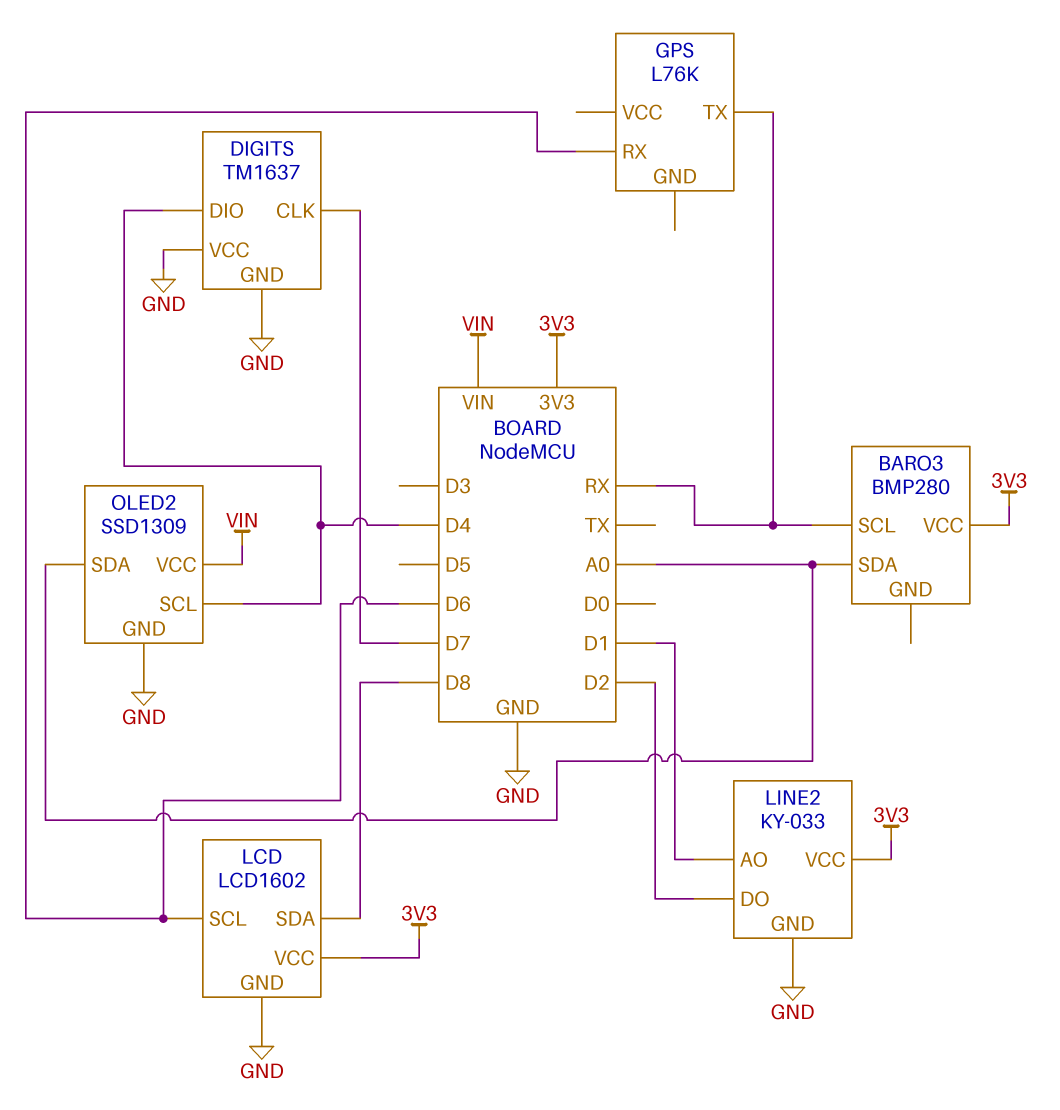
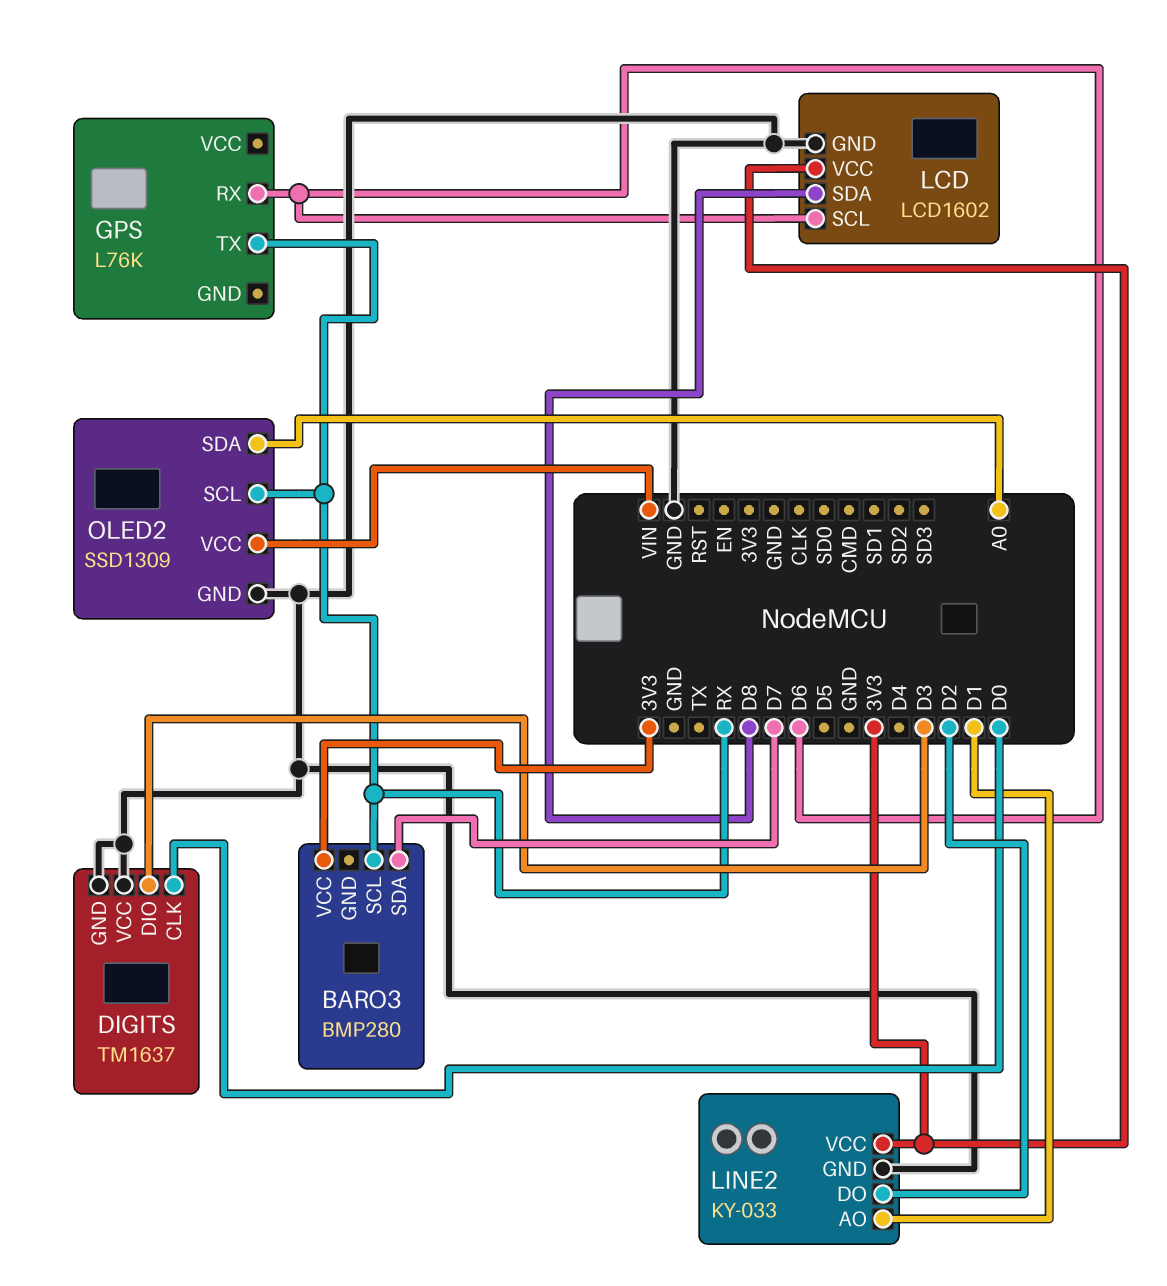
BARO3 pin SDA: A0 -> D7
DIGITS pin CLK: D7 -> D0
DIGITS pin DIO: D4 -> D3
OLED2 pin SCL: D4 -> RX

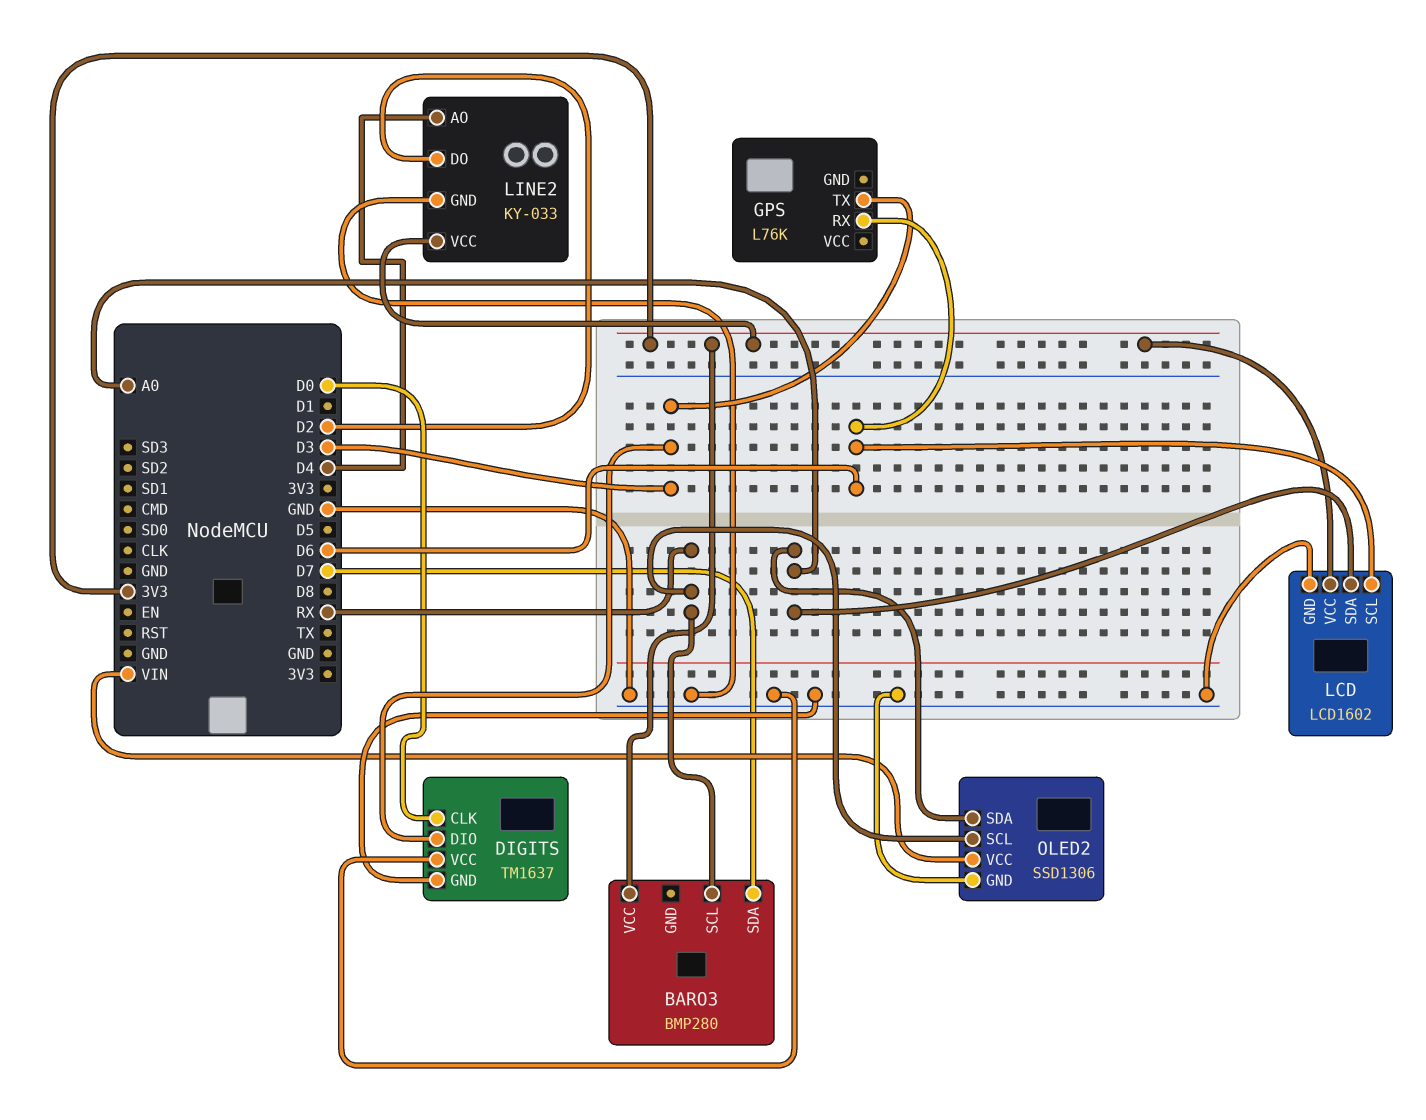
GPS pin TX: RX -> D3
LCD pin SDA: D8 -> A0
LINE2 pin AO: D1 -> D4
OLED2: SSD1309 -> SSD1306

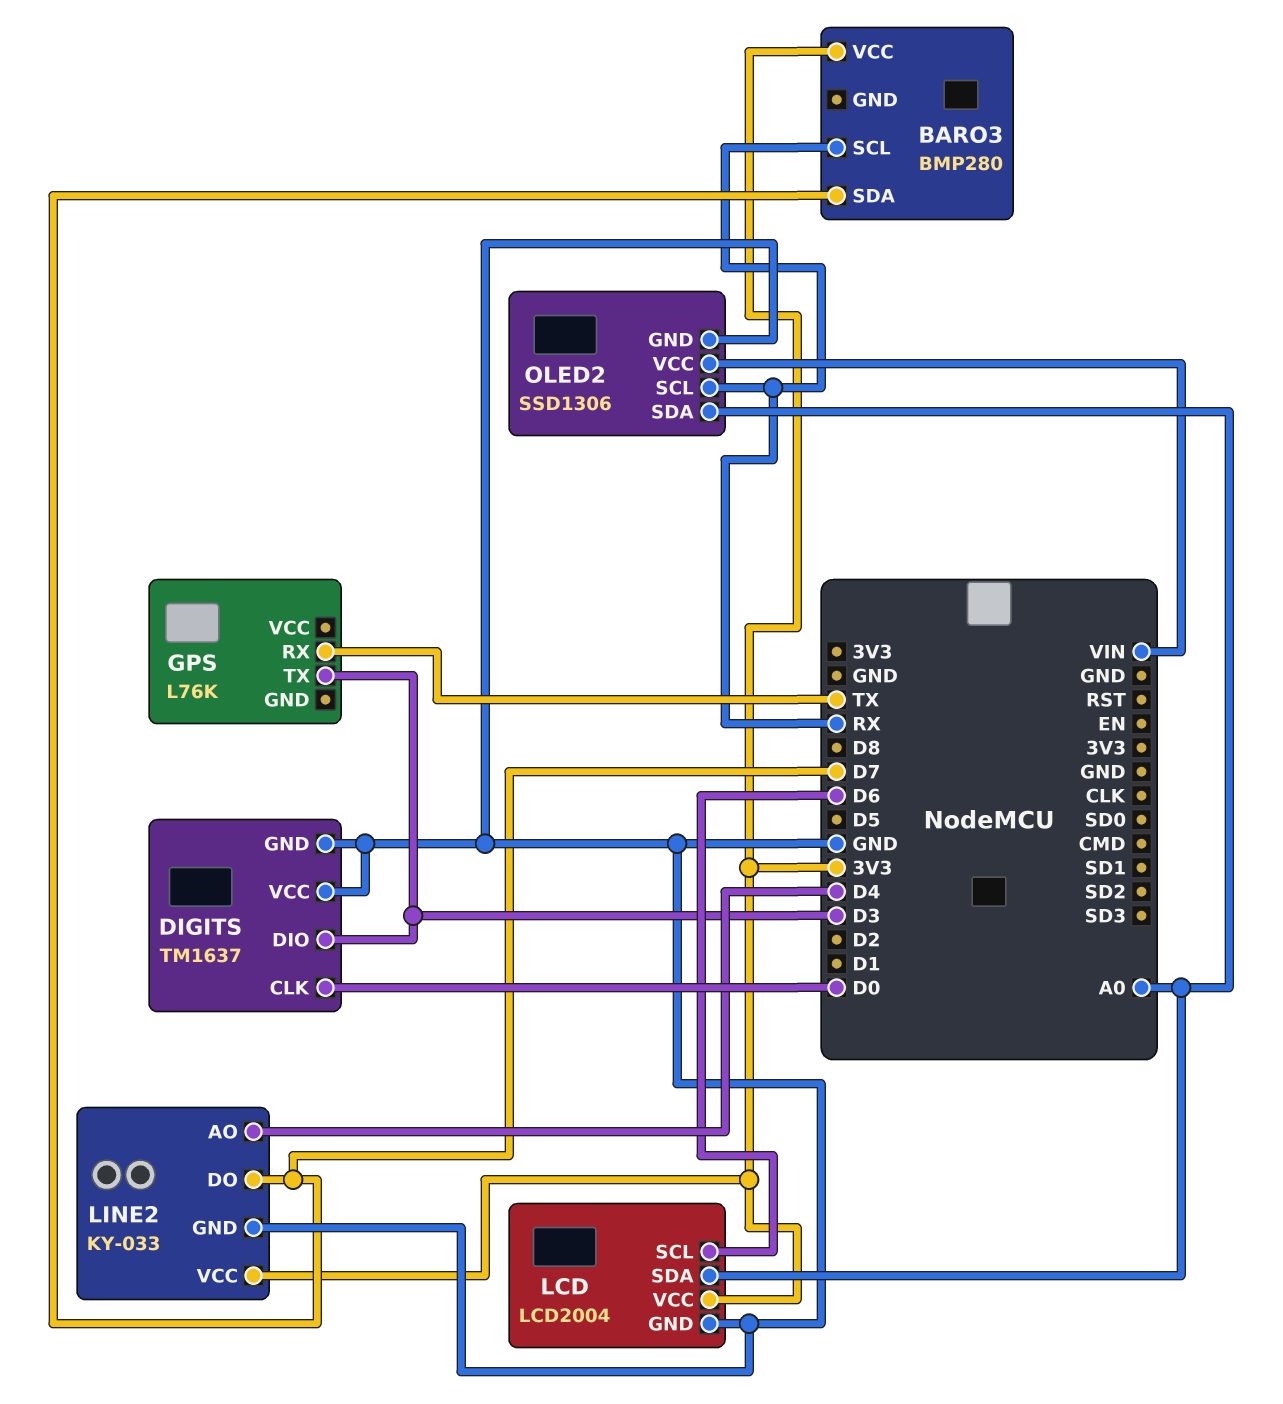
GPS pin RX: D6 -> TX
LCD: LCD1602 -> LCD2004
LINE2 pin DO: D2 -> D7

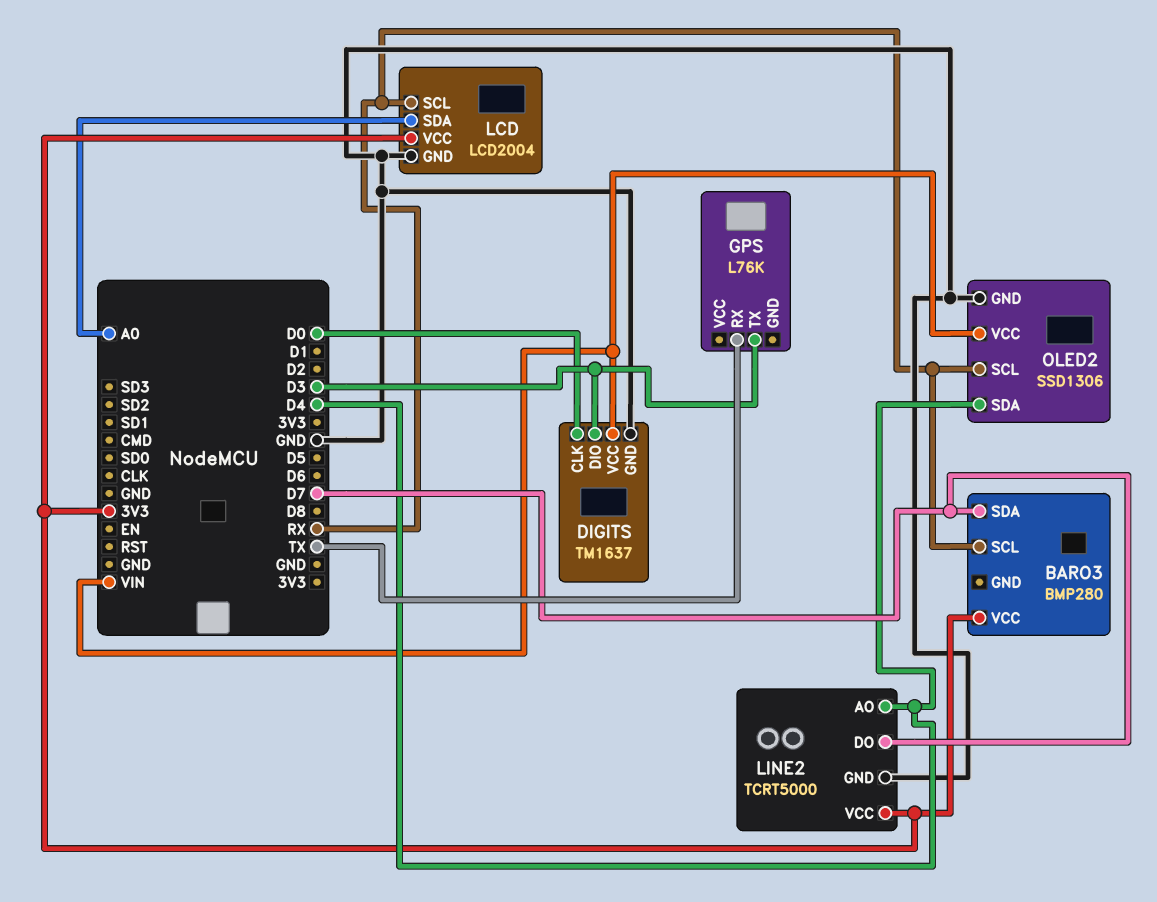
DIGITS pin VCC: GND -> VIN
LCD pin SCL: D6 -> RX
LINE2: KY-033 -> TCRT5000
OLED2 pin SDA: A0 -> D4

